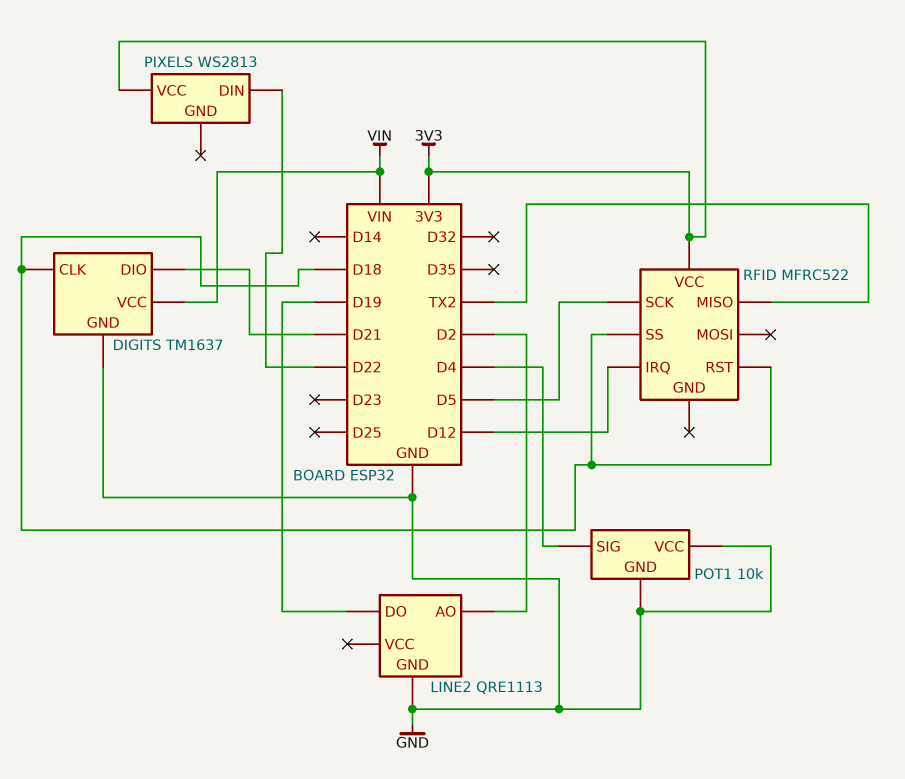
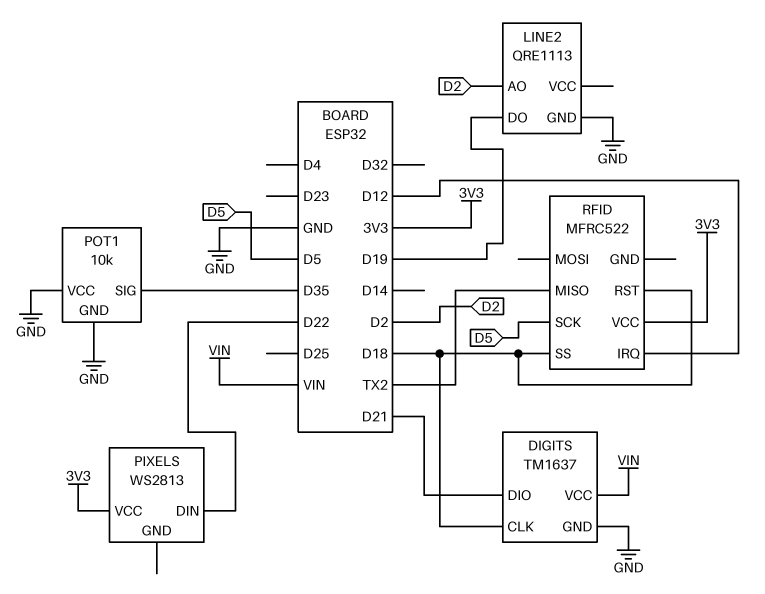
POT1 pin SIG: D4 -> D35

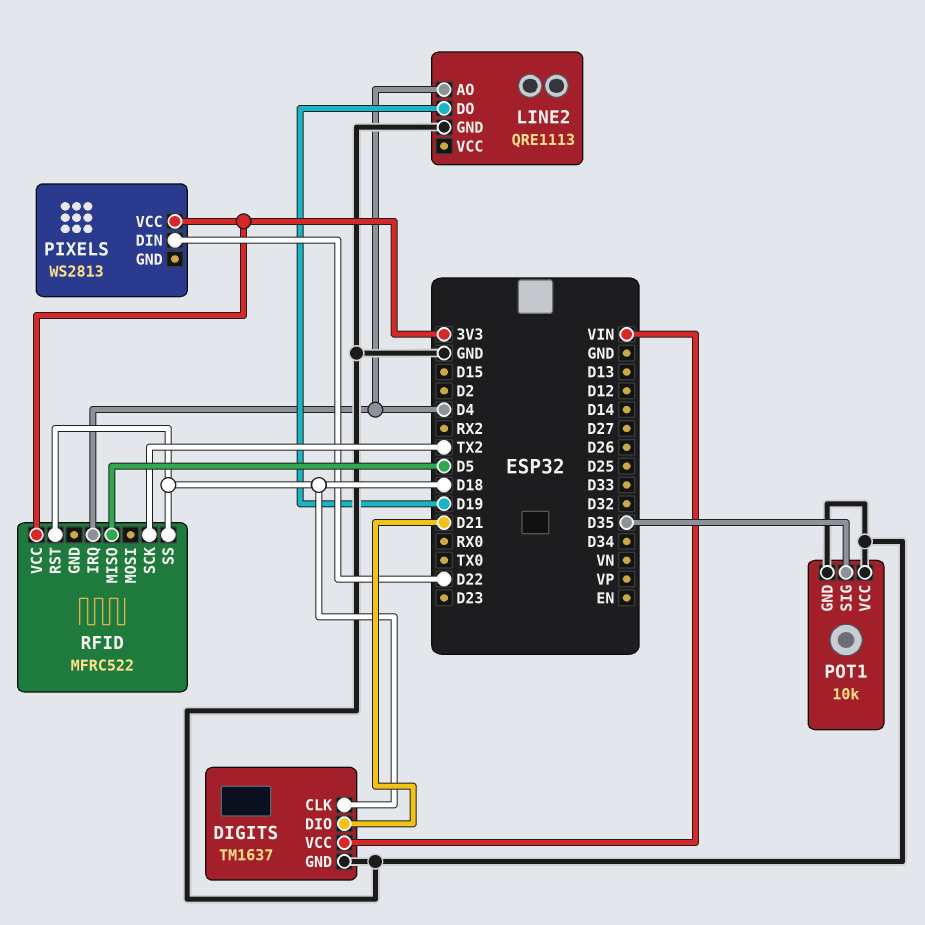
LINE2 pin AO: D2 -> D4
RFID pin IRQ: D12 -> D4
RFID pin MISO: TX2 -> D5
RFID pin SCK: D5 -> TX2

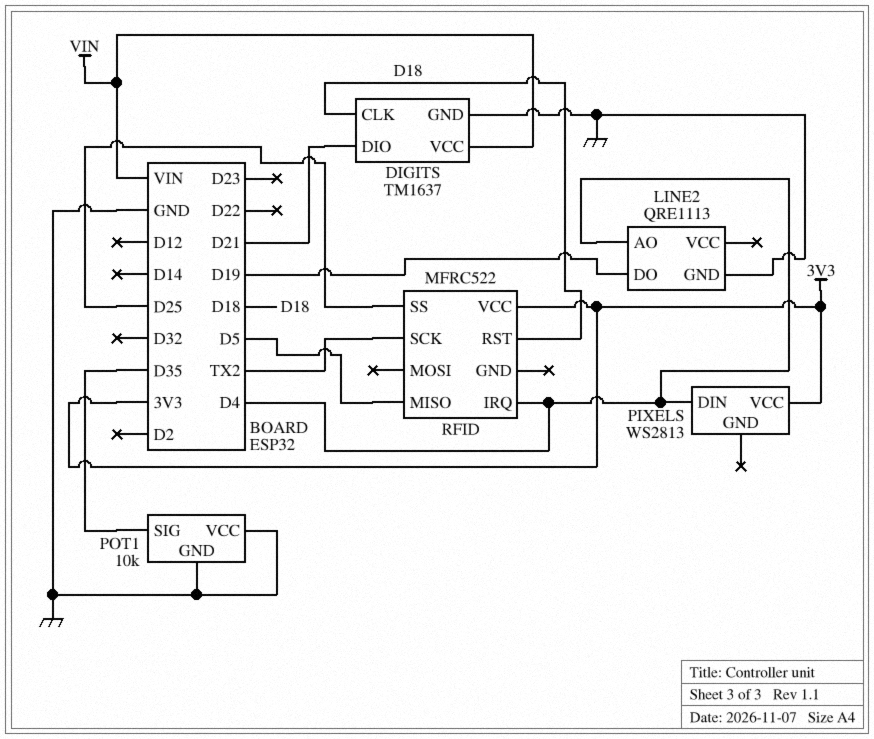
PIXELS pin DIN: D22 -> D4
RFID pin SS: D18 -> D25

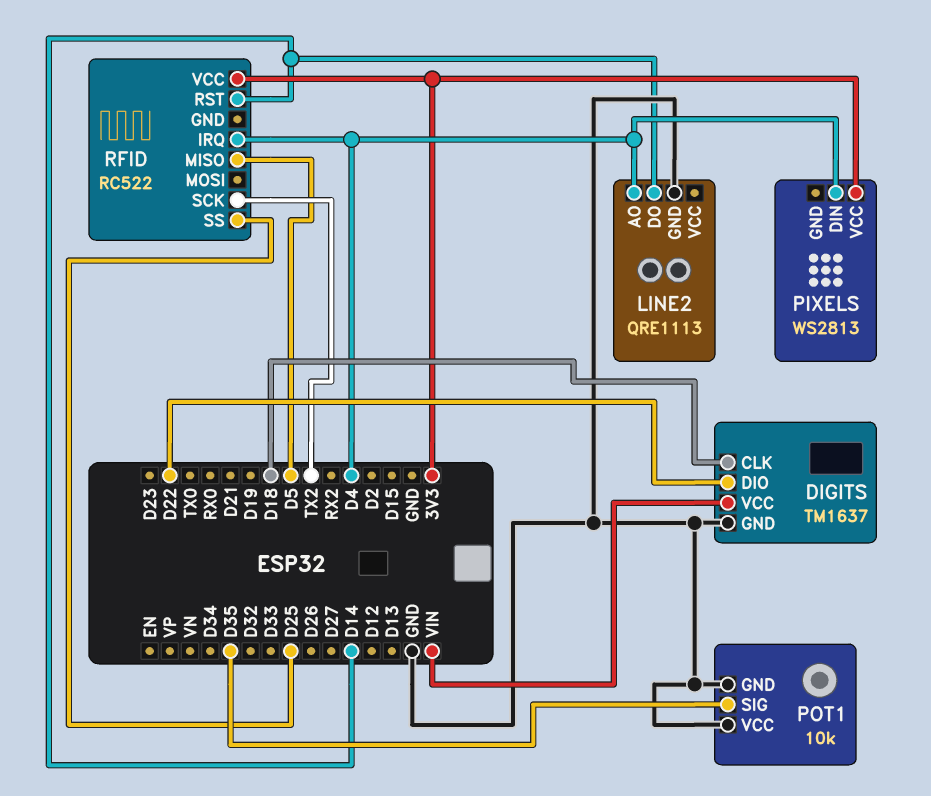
DIGITS pin DIO: D21 -> D22
LINE2 pin DO: D19 -> D14
RFID: MFRC522 -> RC522
RFID pin RST: D18 -> D14

